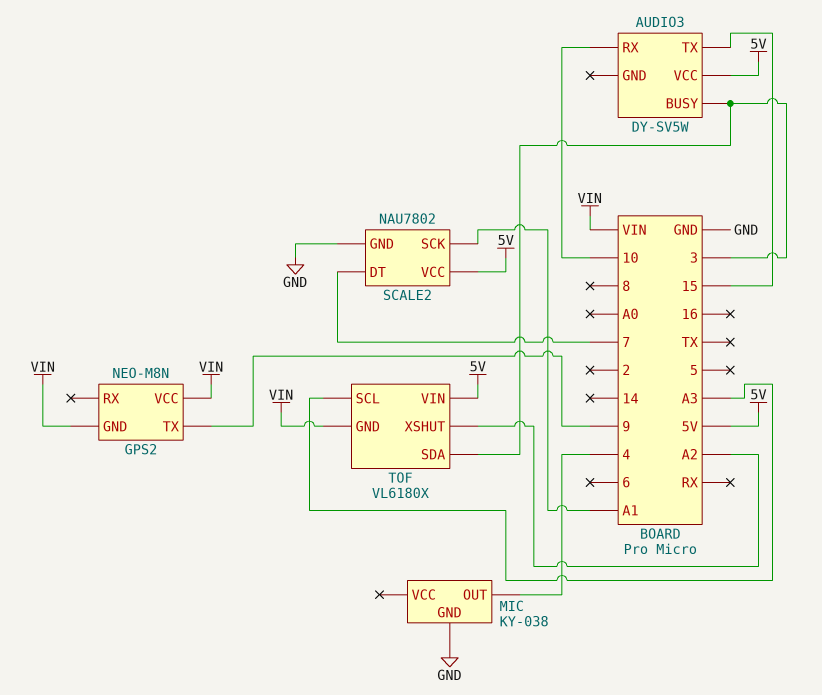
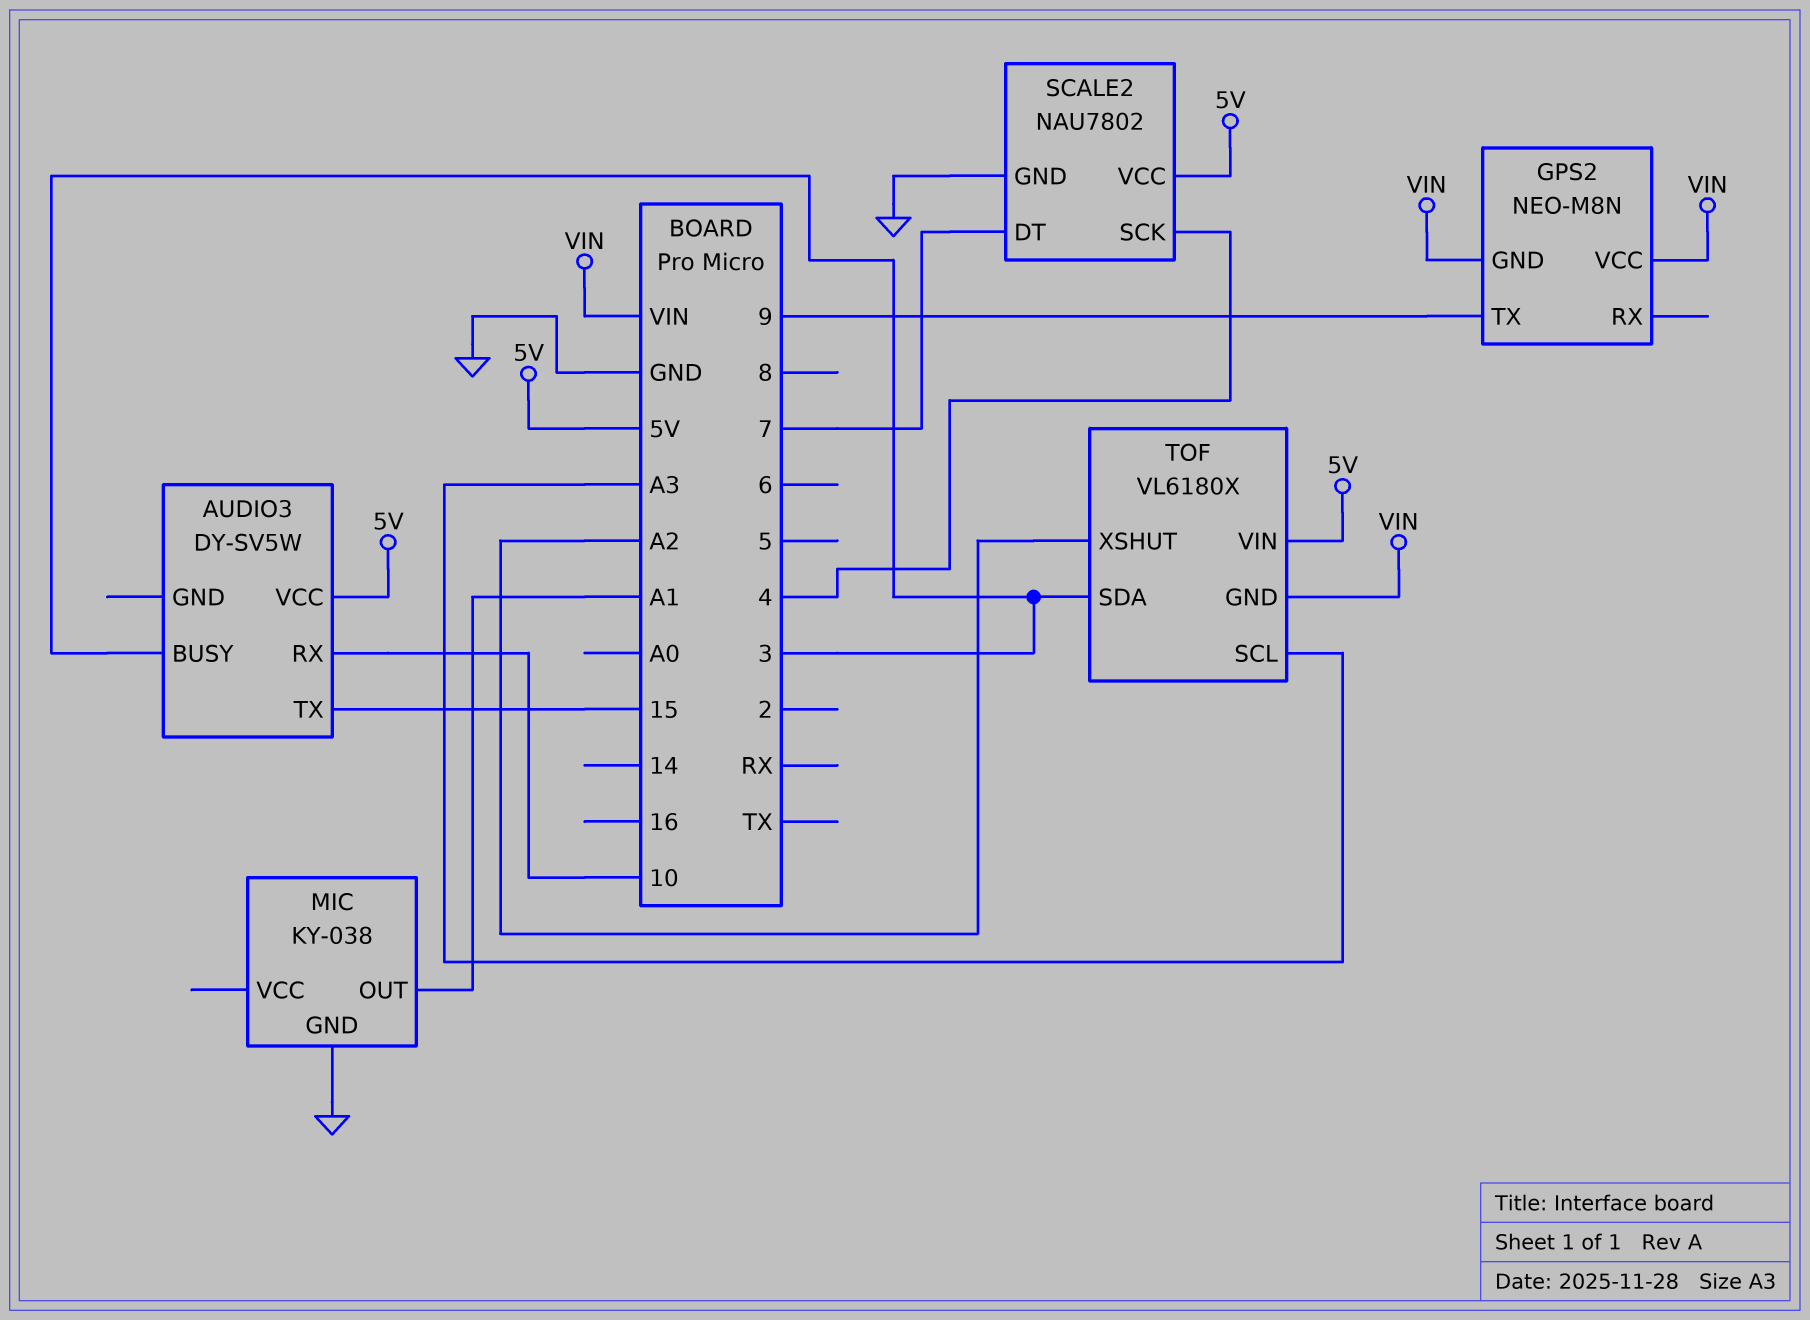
MIC pin OUT: 4 -> A1
SCALE2 pin SCK: A1 -> 4

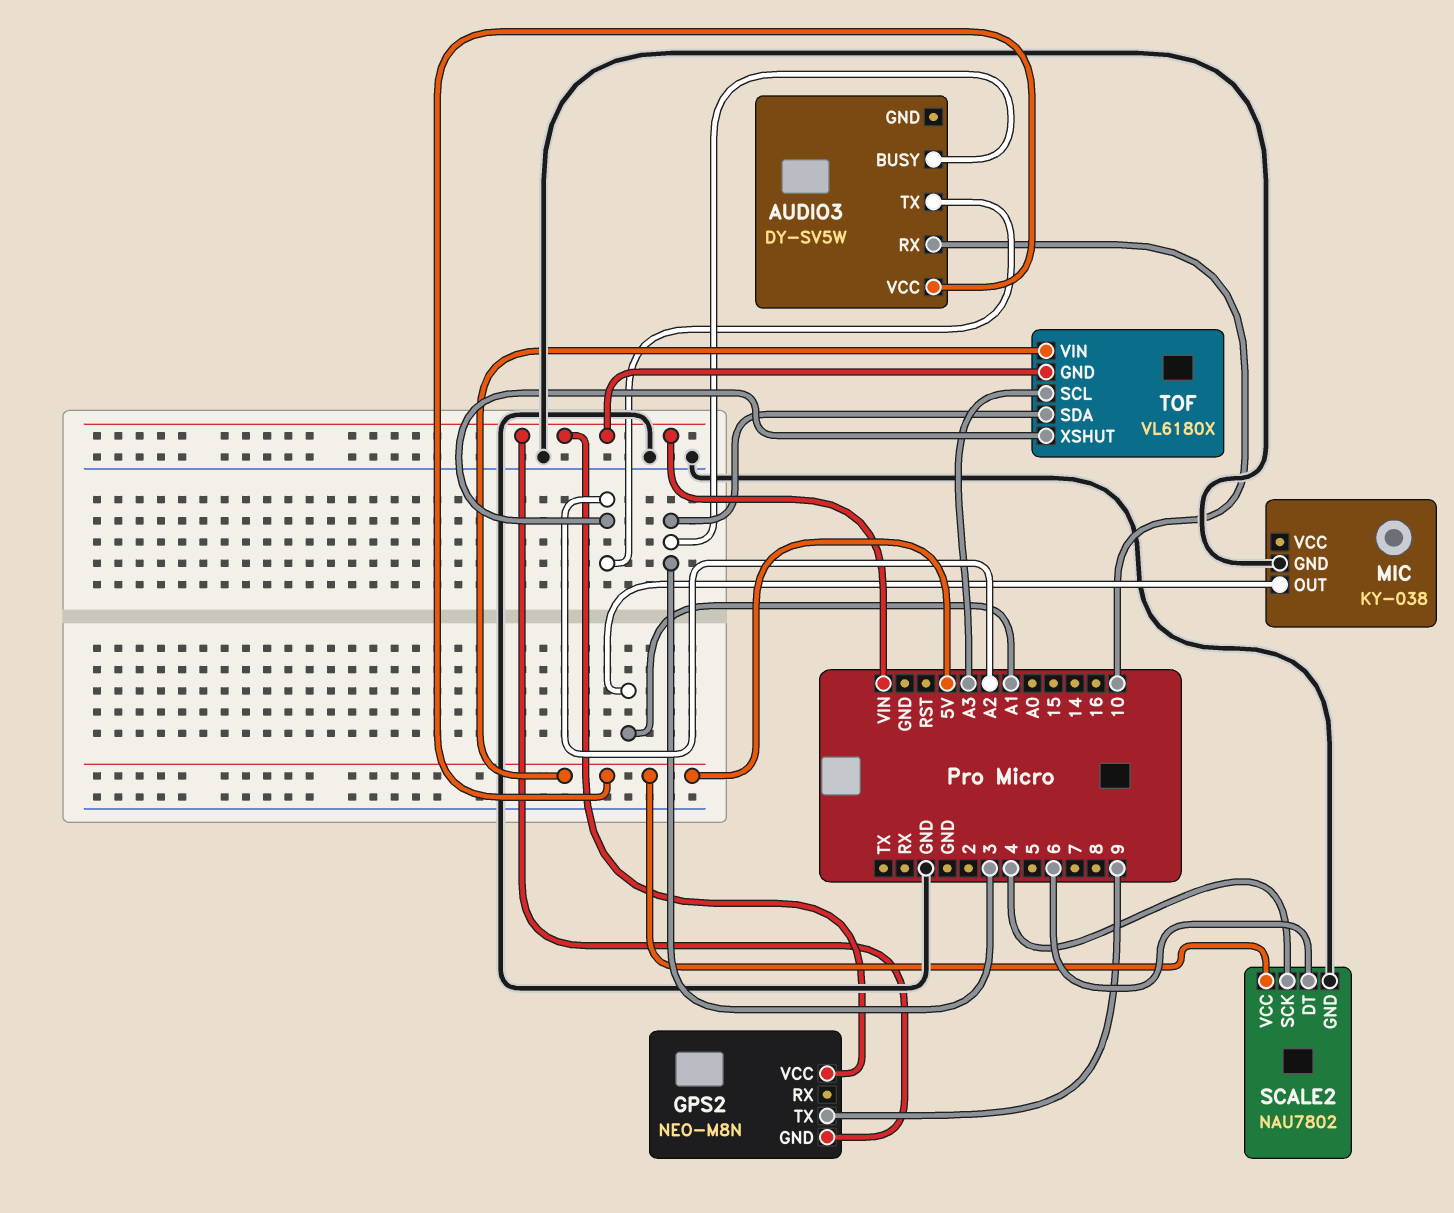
AUDIO3 pin TX: 15 -> A2
SCALE2 pin DT: 7 -> 6

